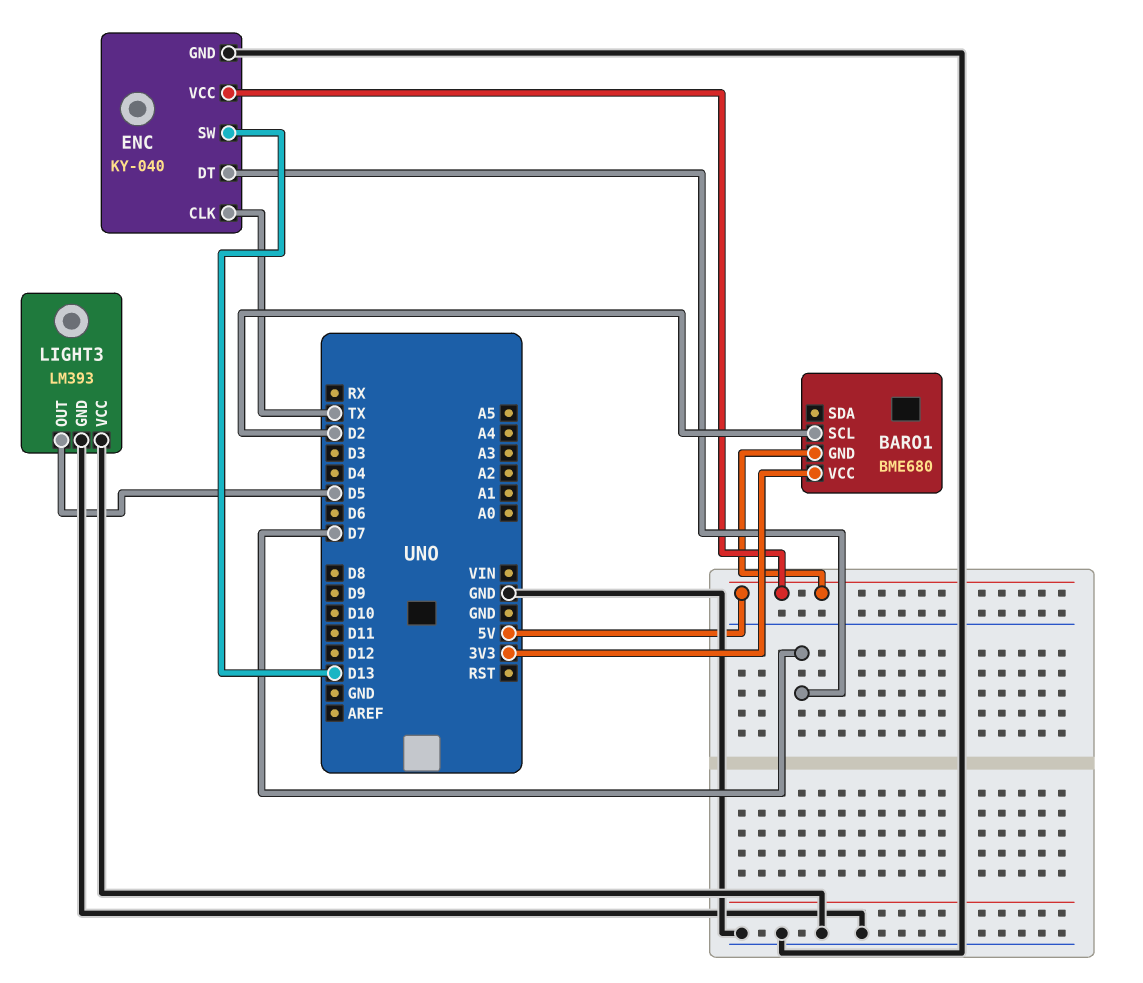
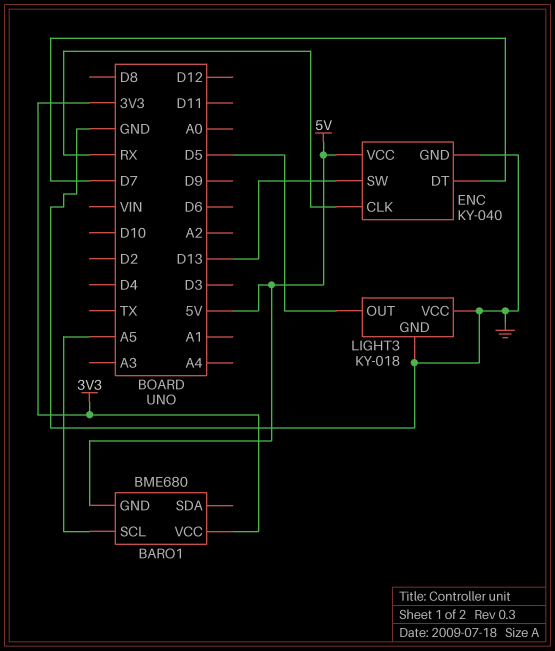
BARO1 pin SCL: D2 -> A5
ENC pin CLK: TX -> RX
LIGHT3: LM393 -> KY-018

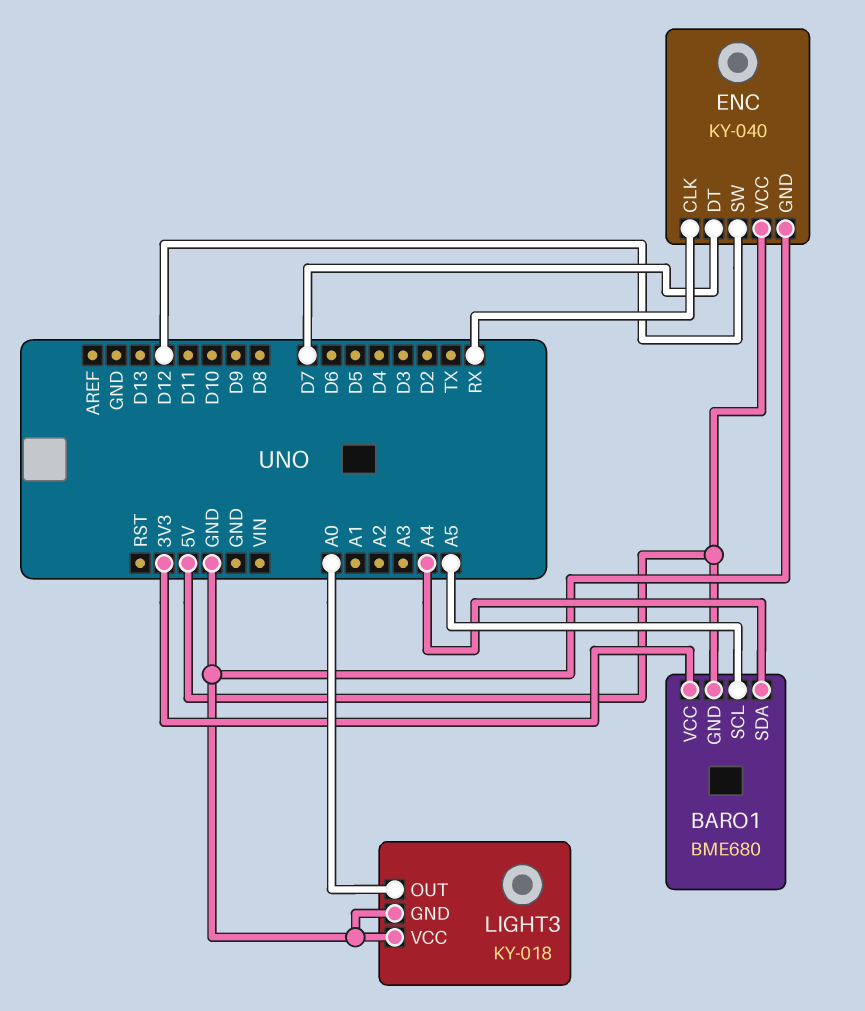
BARO1 pin SDA: none -> A4
ENC pin SW: D13 -> D12
LIGHT3 pin OUT: D5 -> A0

